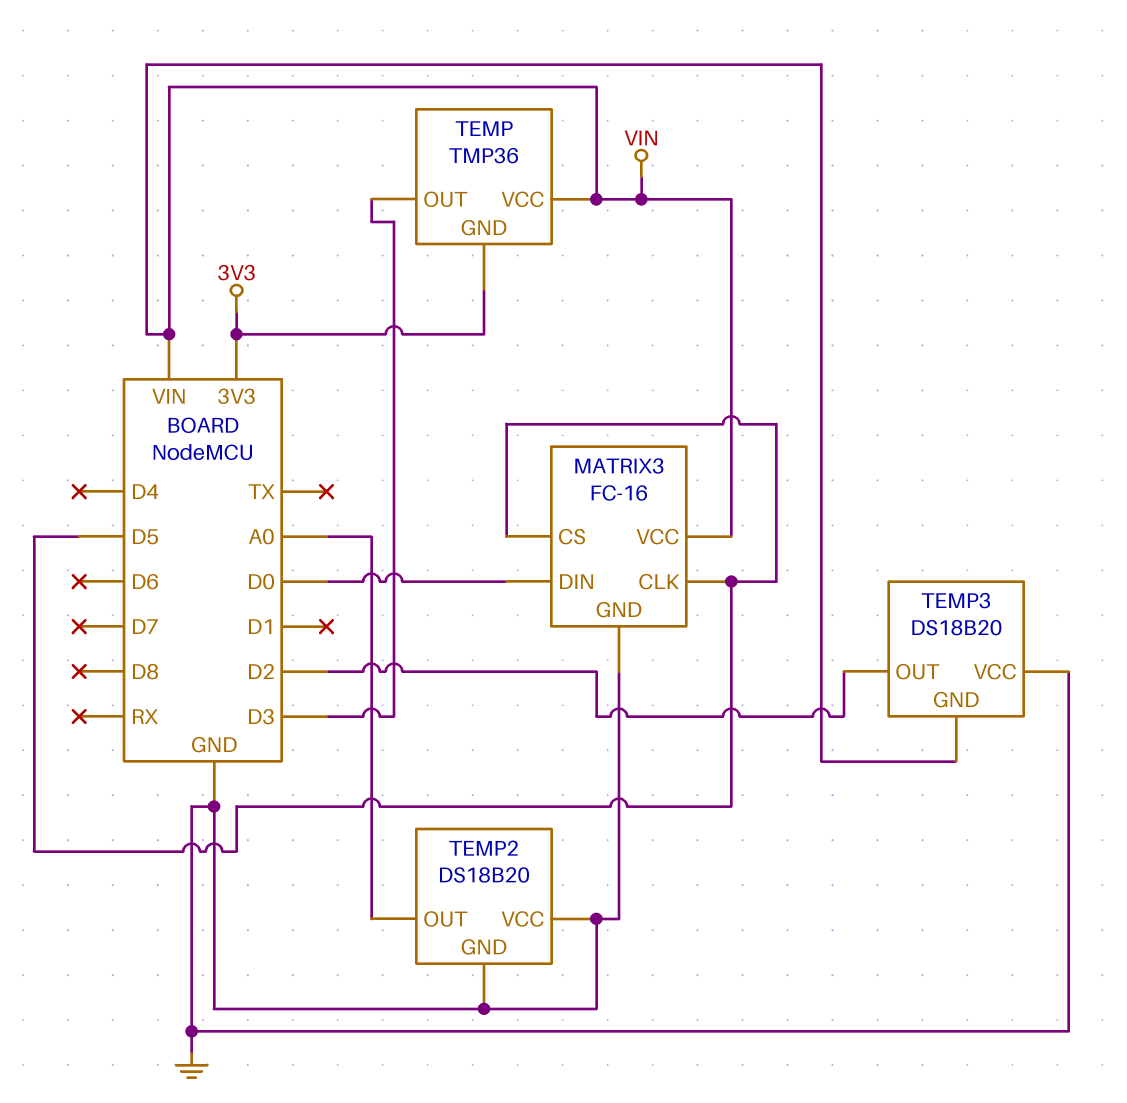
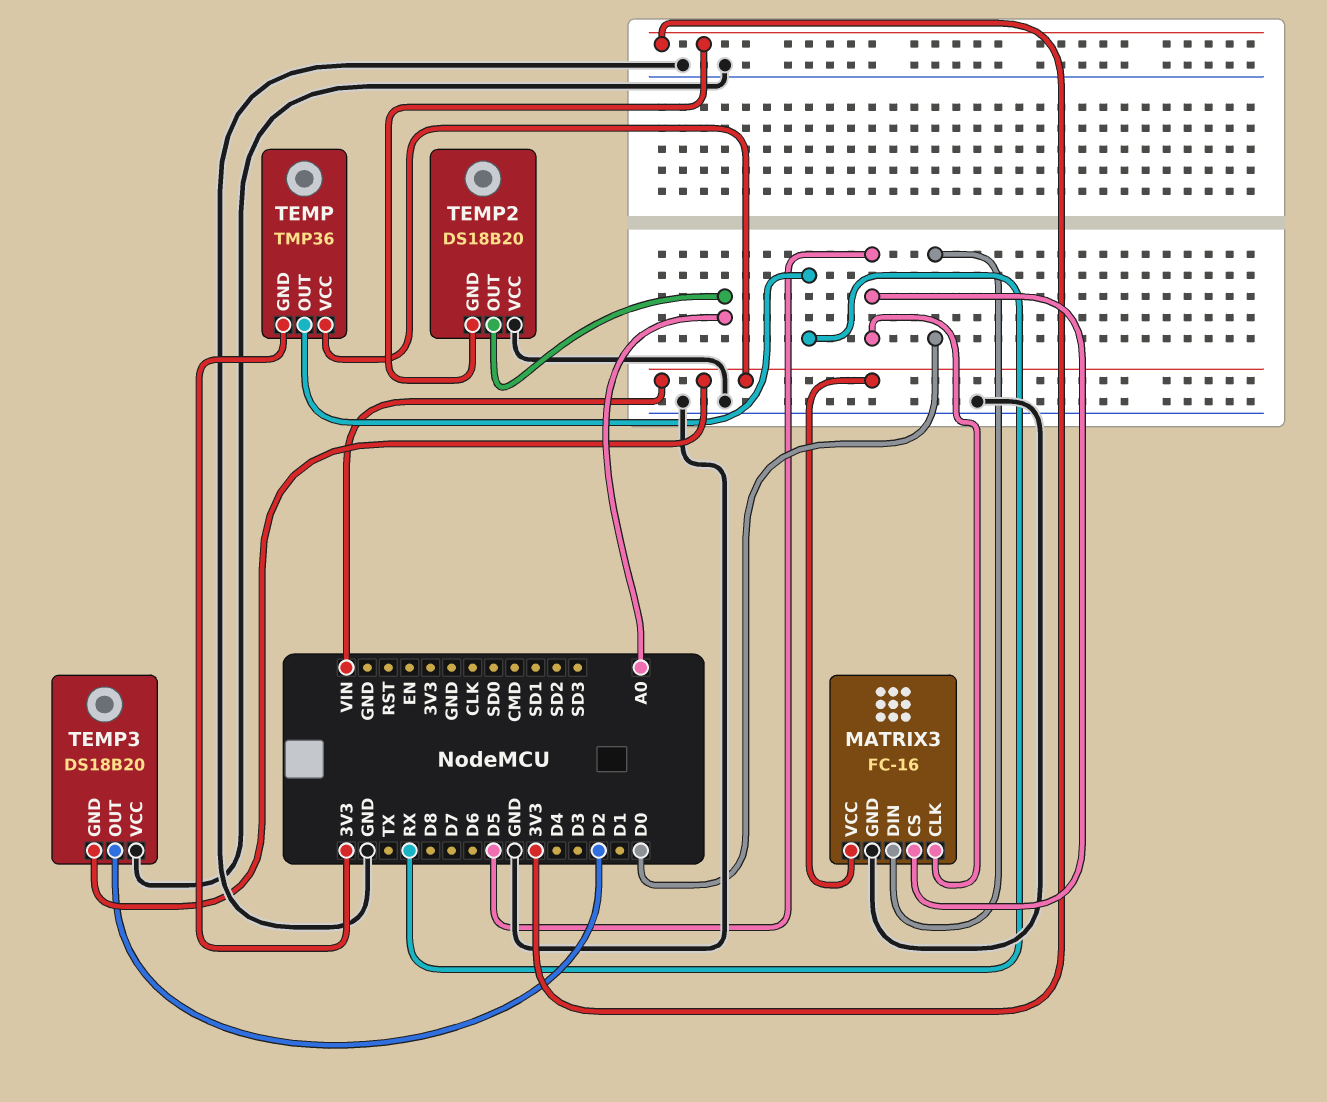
TEMP pin OUT: D3 -> RX
TEMP2 pin GND: GND -> 3V3

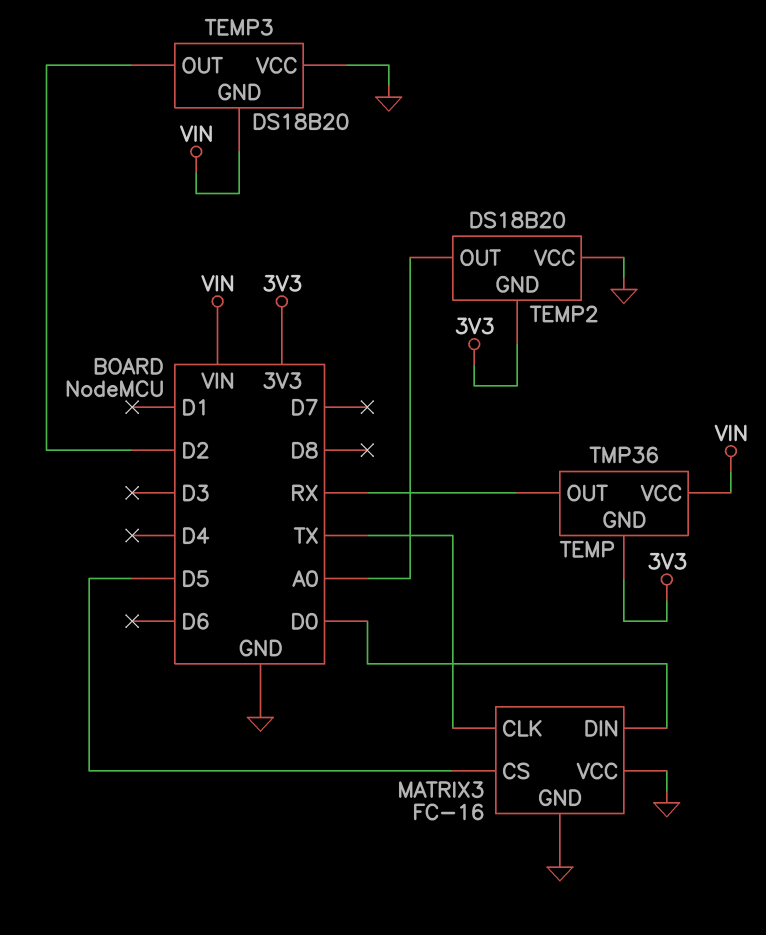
MATRIX3 pin CLK: D5 -> TX
MATRIX3 pin VCC: VIN -> GND

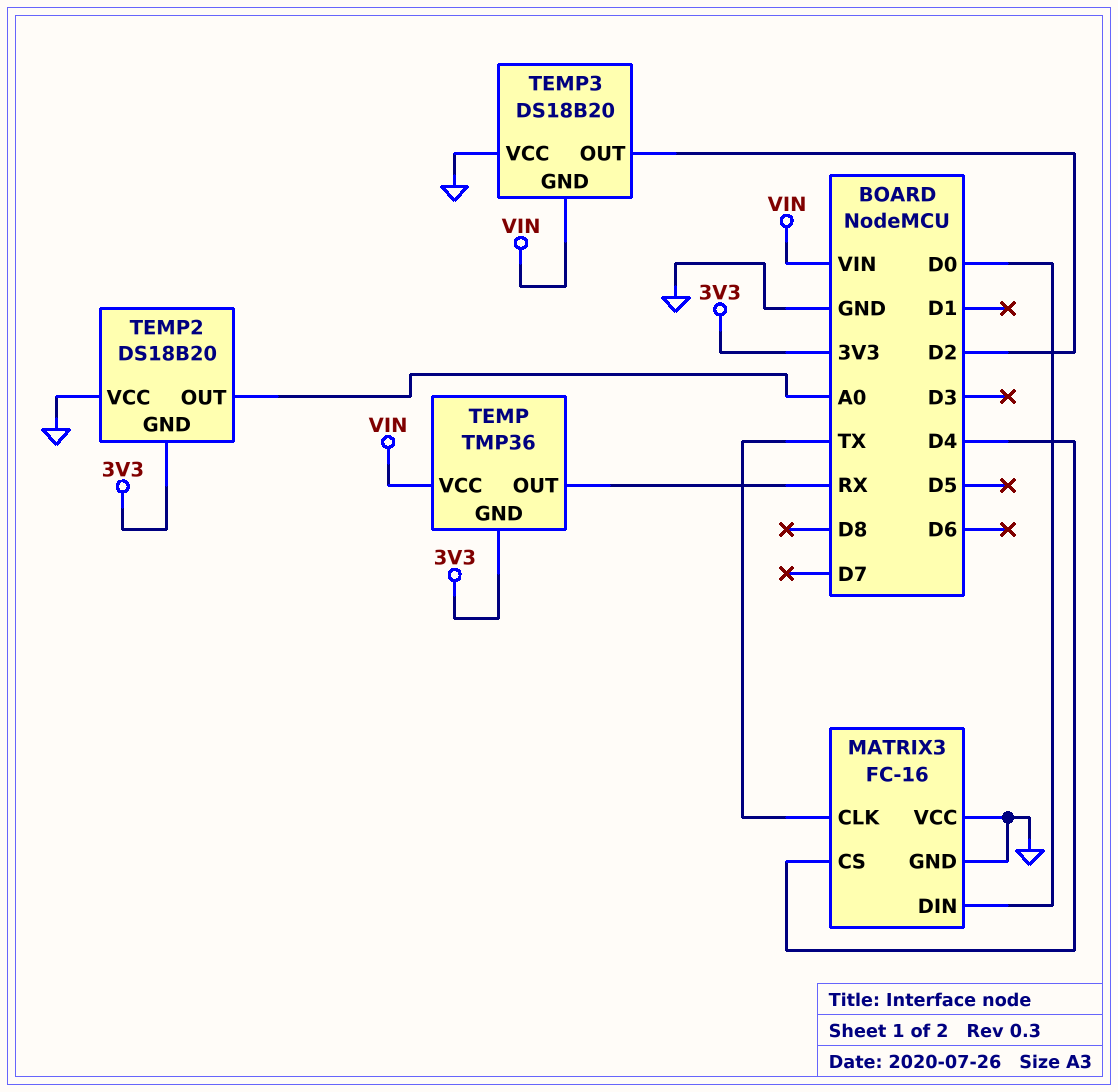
MATRIX3 pin CS: D5 -> D4

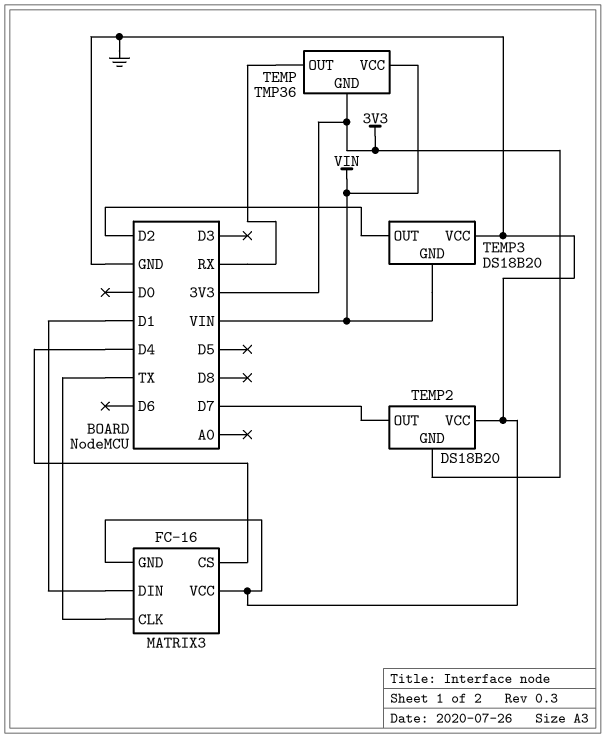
MATRIX3 pin DIN: D0 -> D1
TEMP2 pin OUT: A0 -> D7

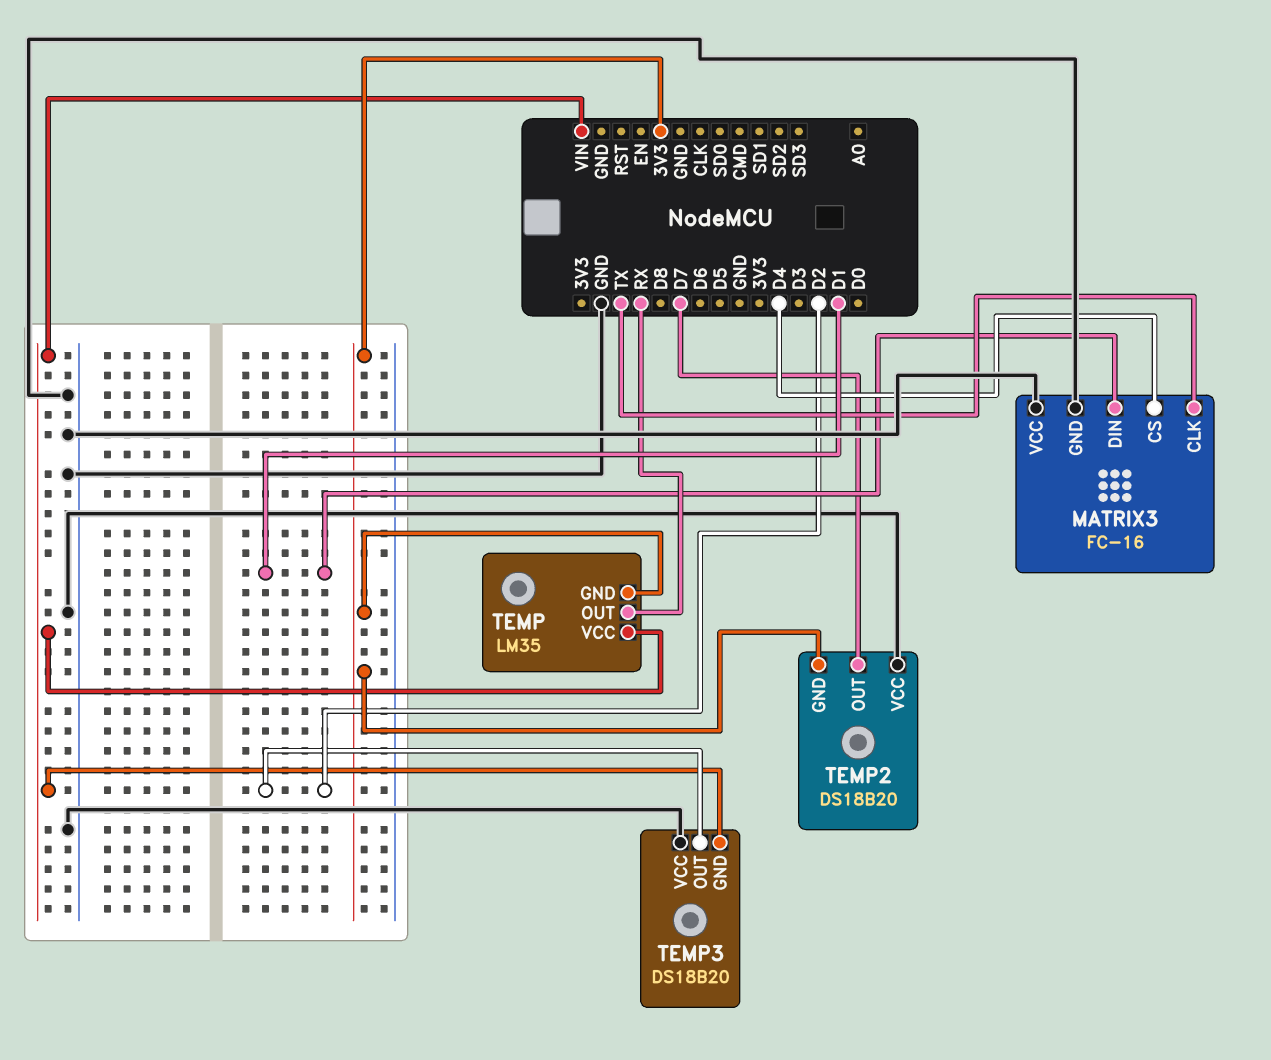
TEMP: TMP36 -> LM35

